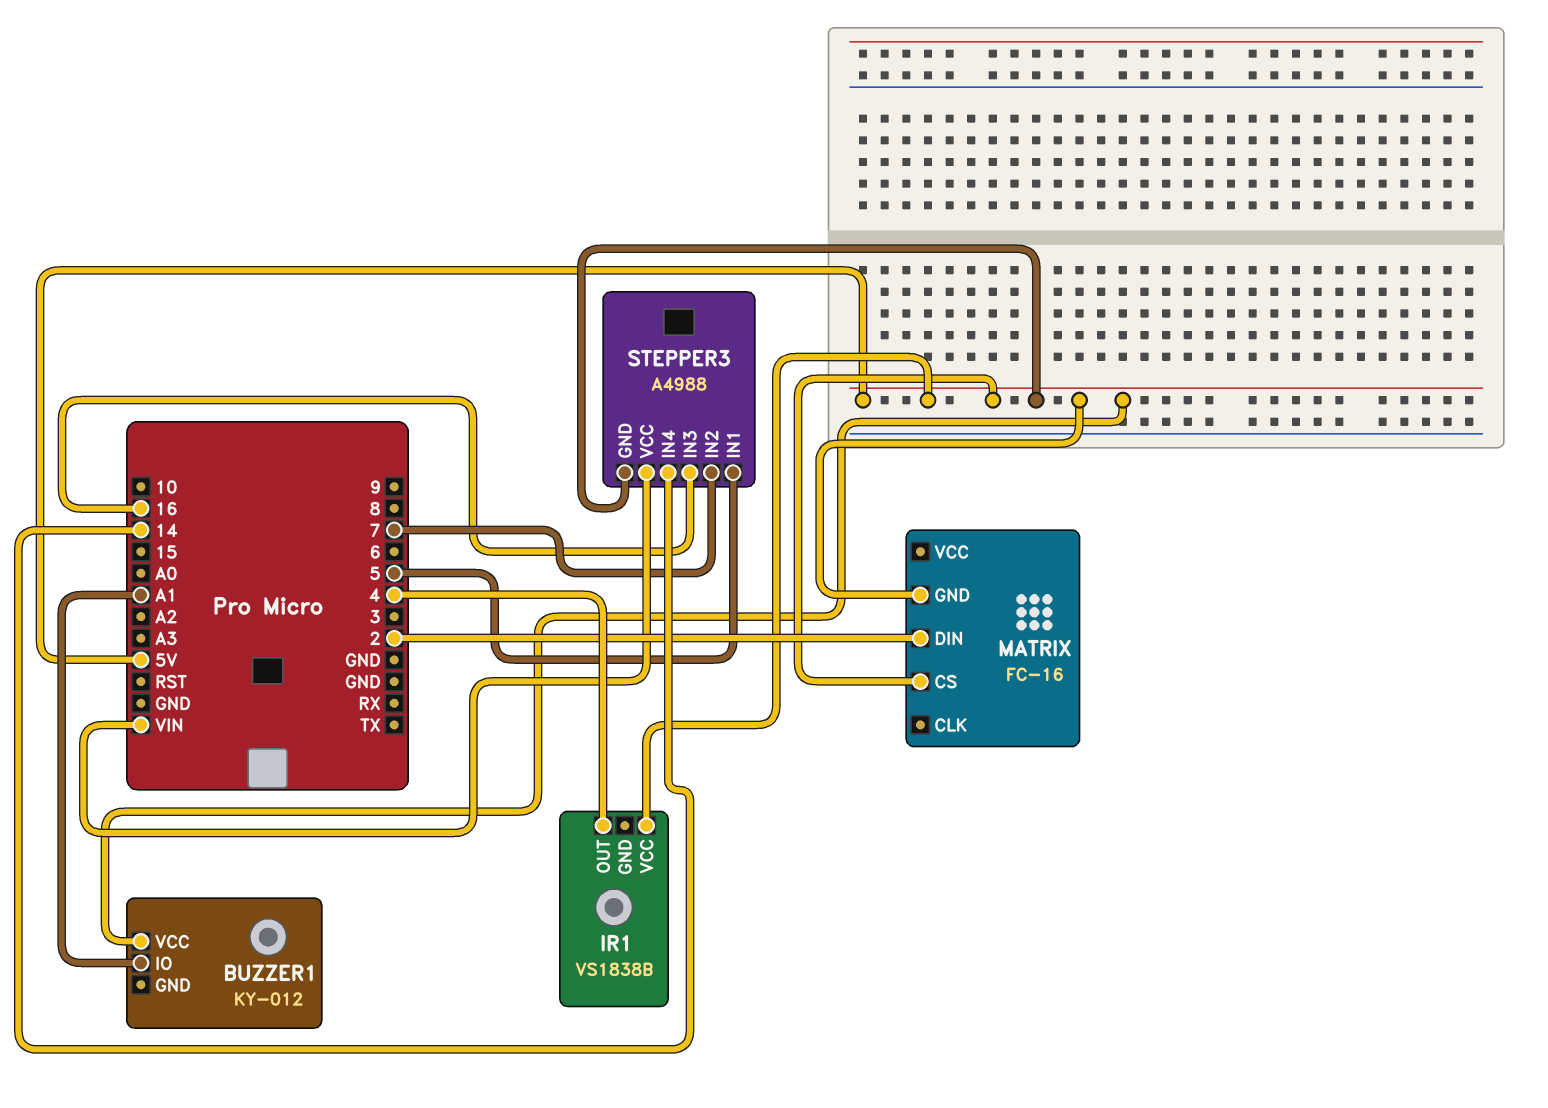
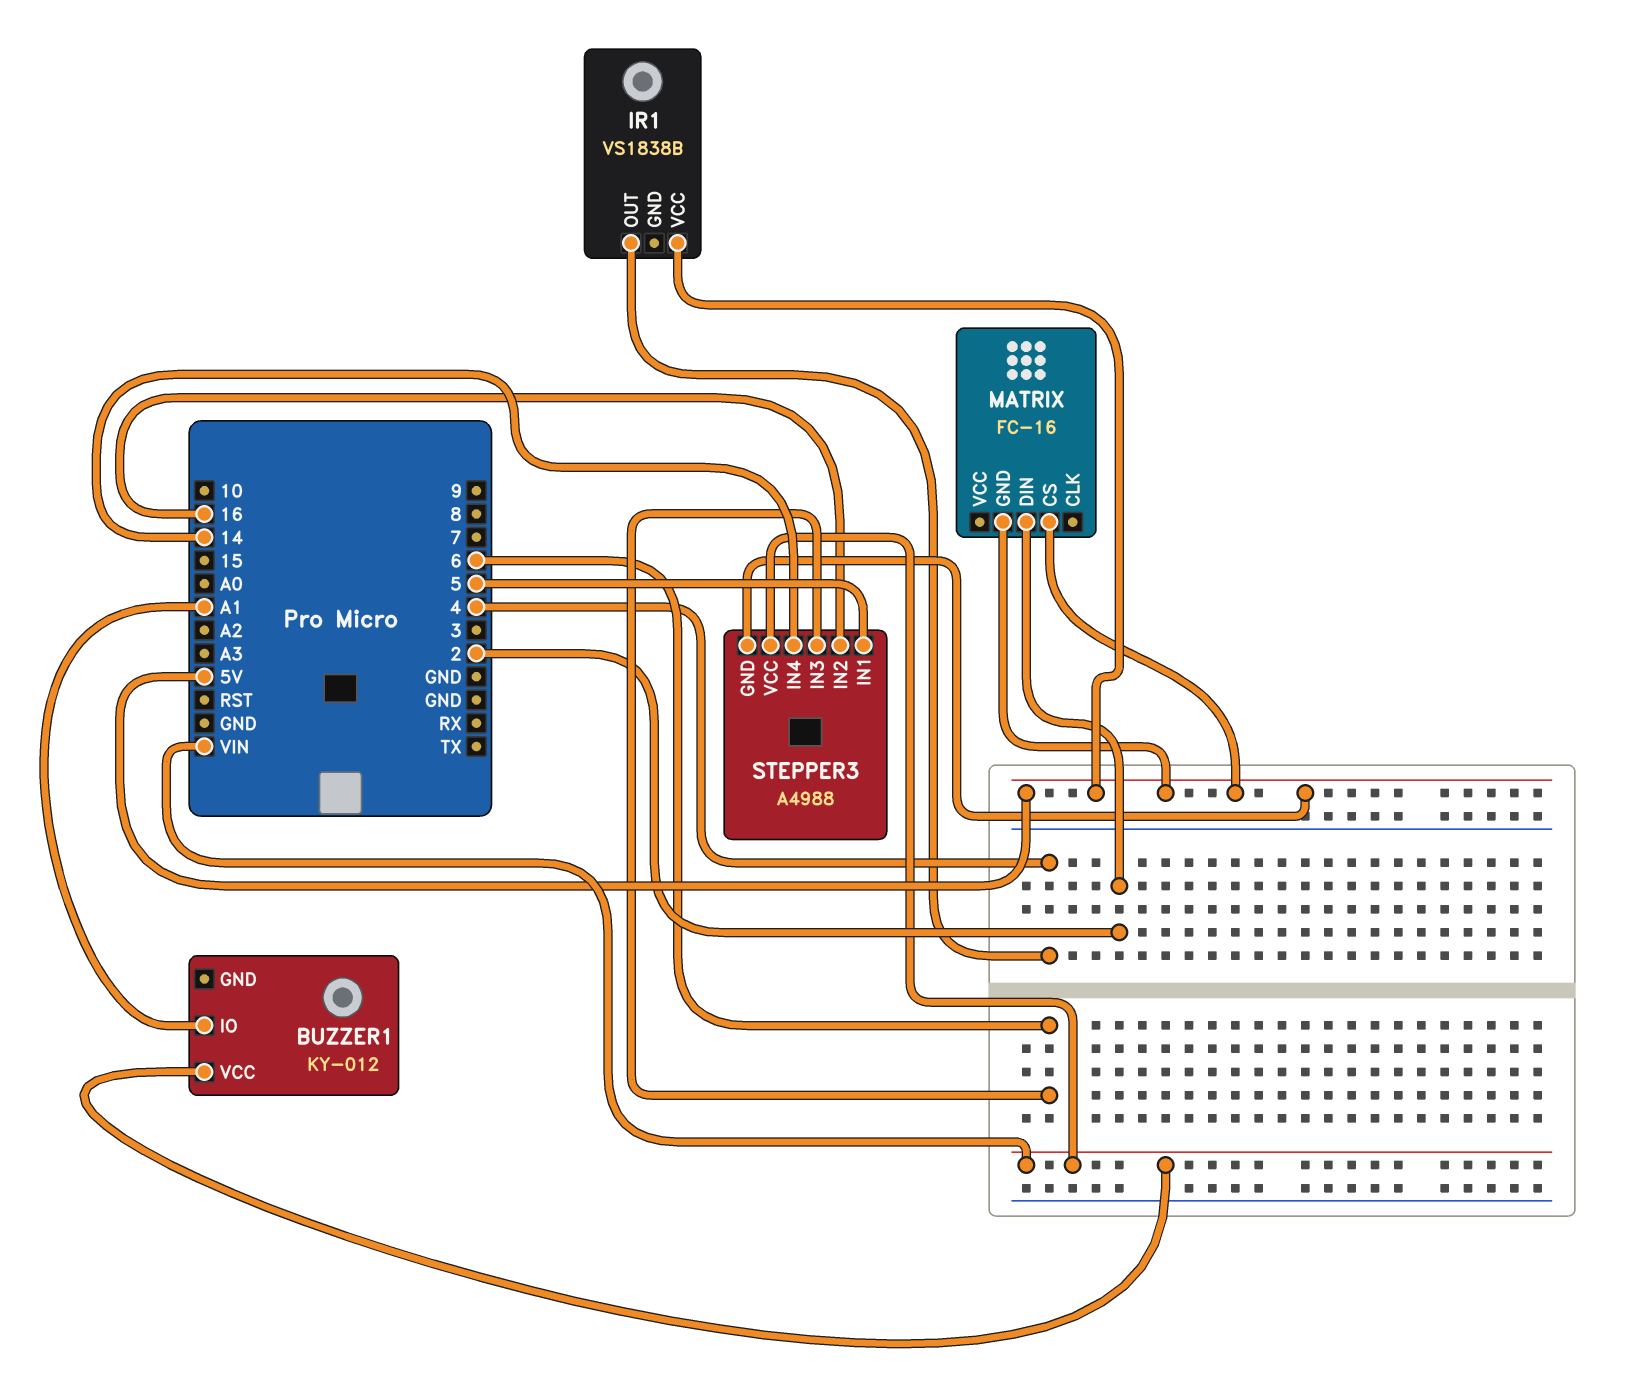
BUZZER1 pin VCC: 5V -> VIN
STEPPER3 pin IN2: 7 -> 16
STEPPER3 pin IN3: 16 -> 6

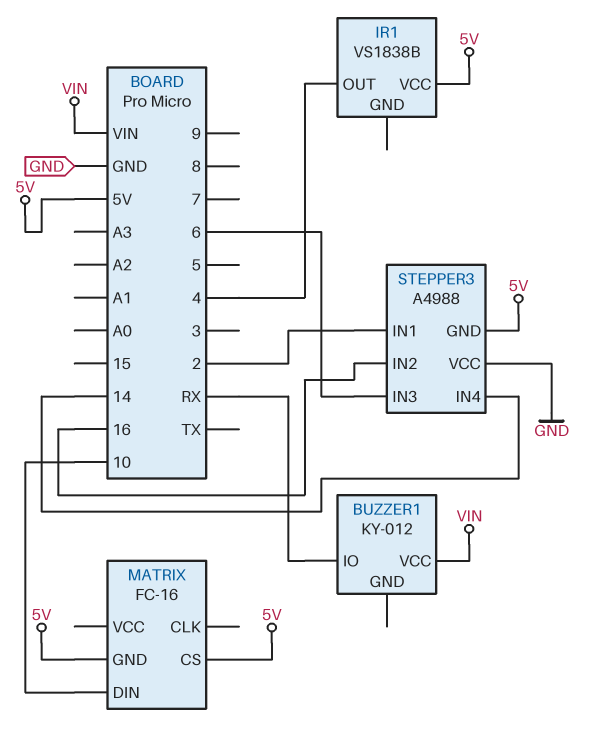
BUZZER1 pin IO: A1 -> RX
MATRIX pin DIN: 2 -> 10
STEPPER3 pin IN1: 5 -> 2
STEPPER3 pin VCC: VIN -> GND

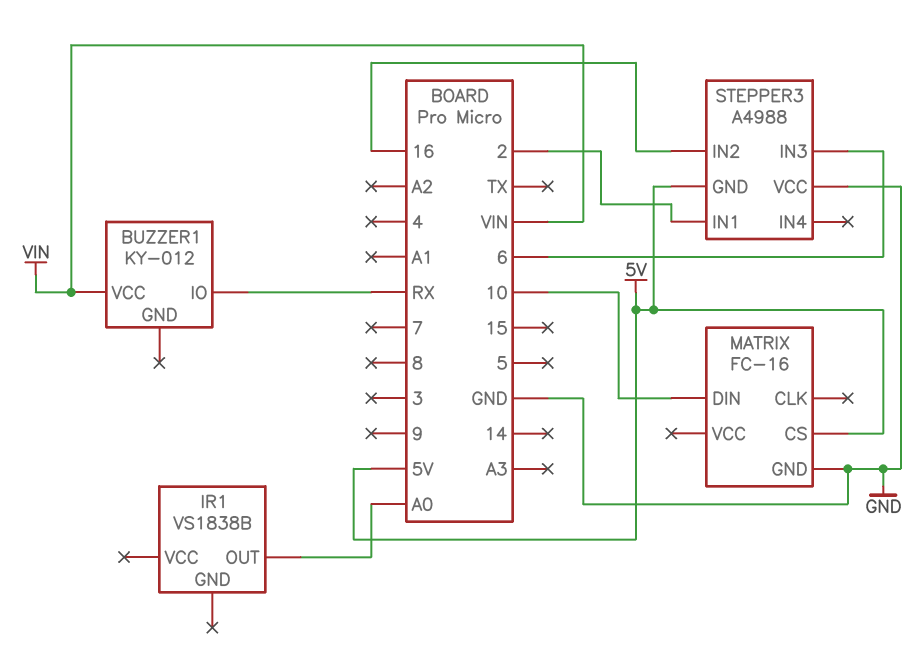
IR1 pin OUT: 4 -> A0
IR1 pin VCC: 5V -> none
MATRIX pin GND: 5V -> GND
STEPPER3 pin IN4: 14 -> none

